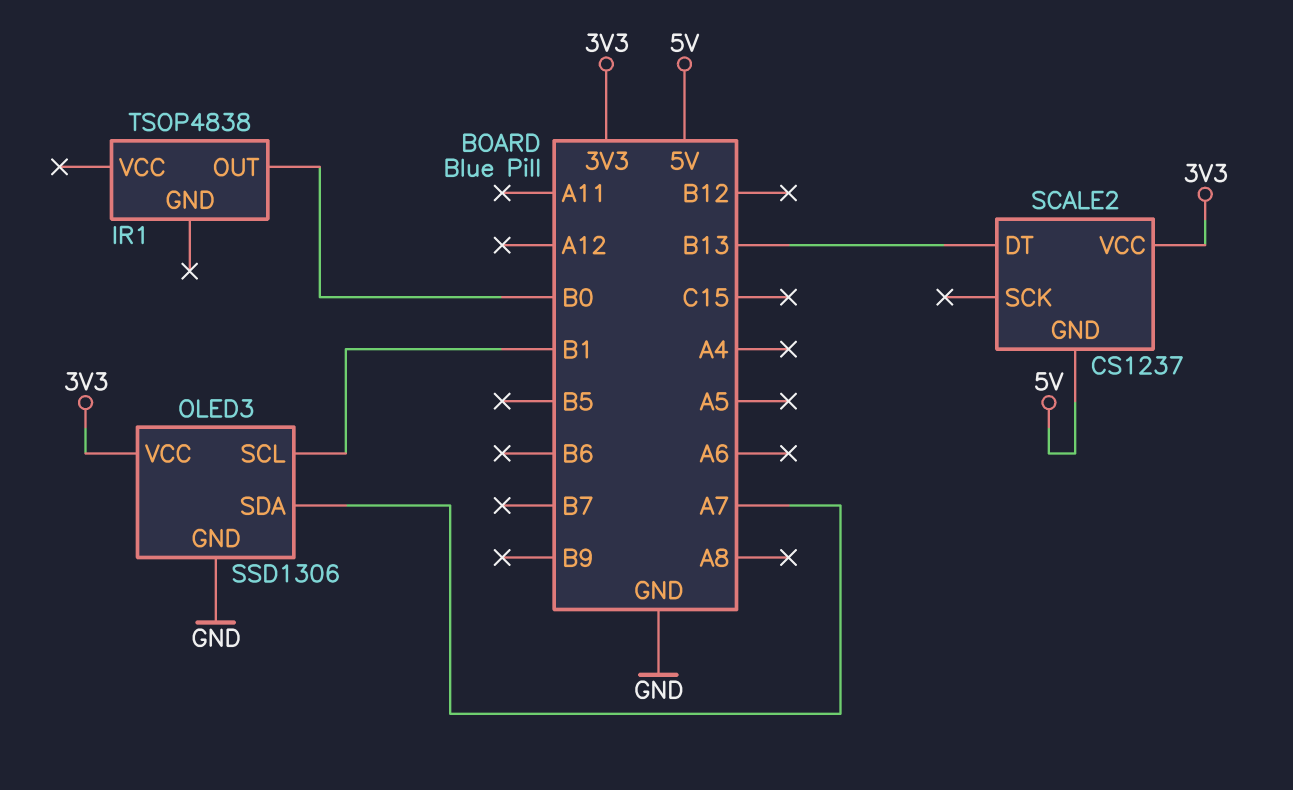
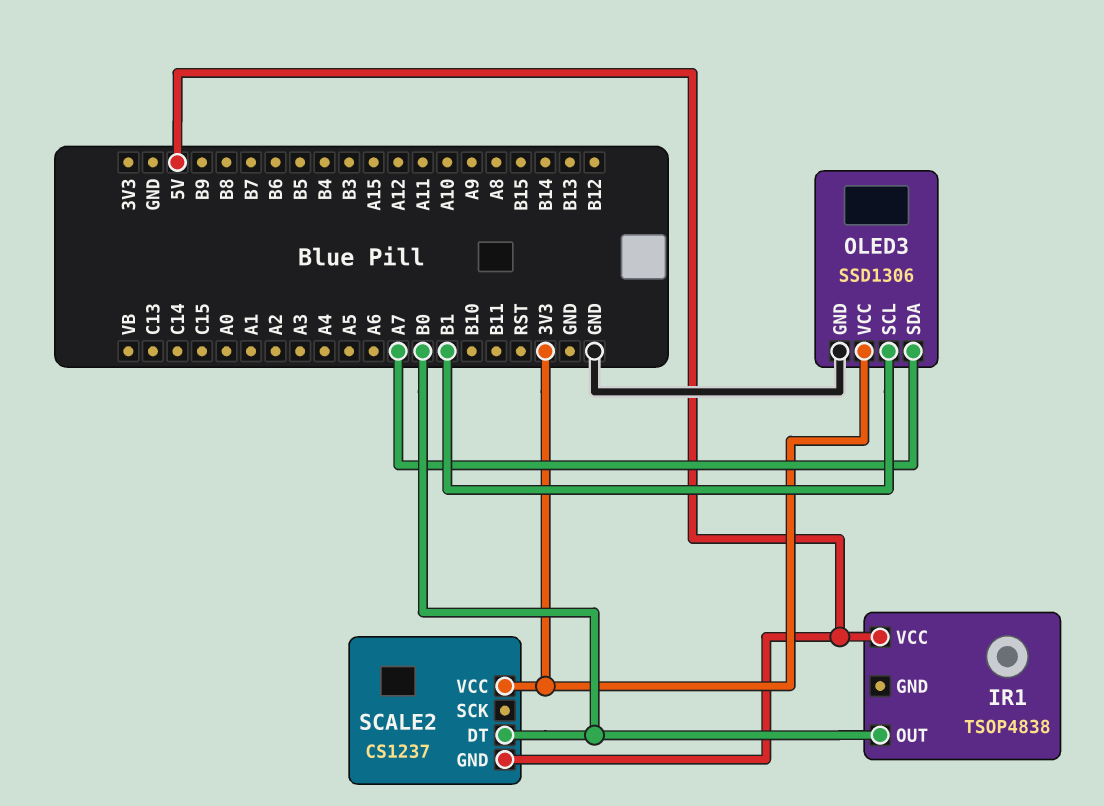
IR1 pin VCC: none -> 5V
SCALE2 pin DT: B13 -> B0

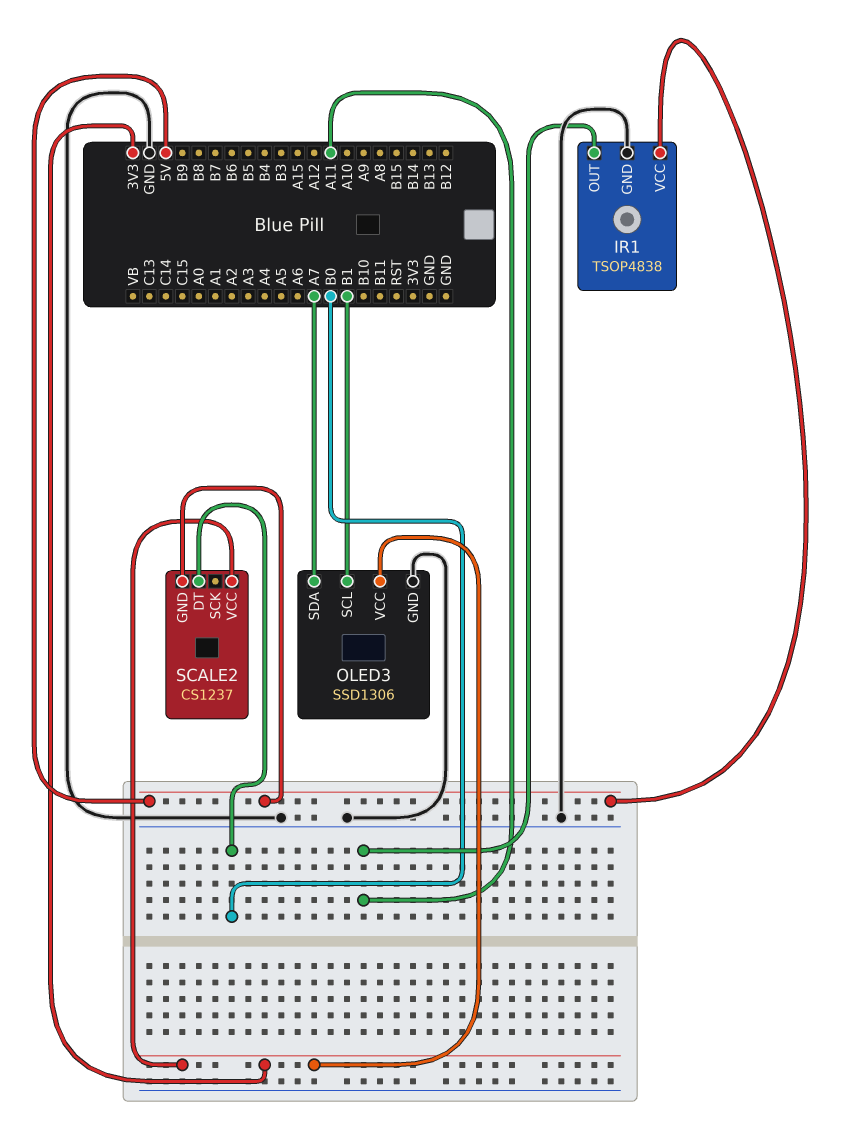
IR1 pin GND: none -> GND
IR1 pin OUT: B0 -> A11

